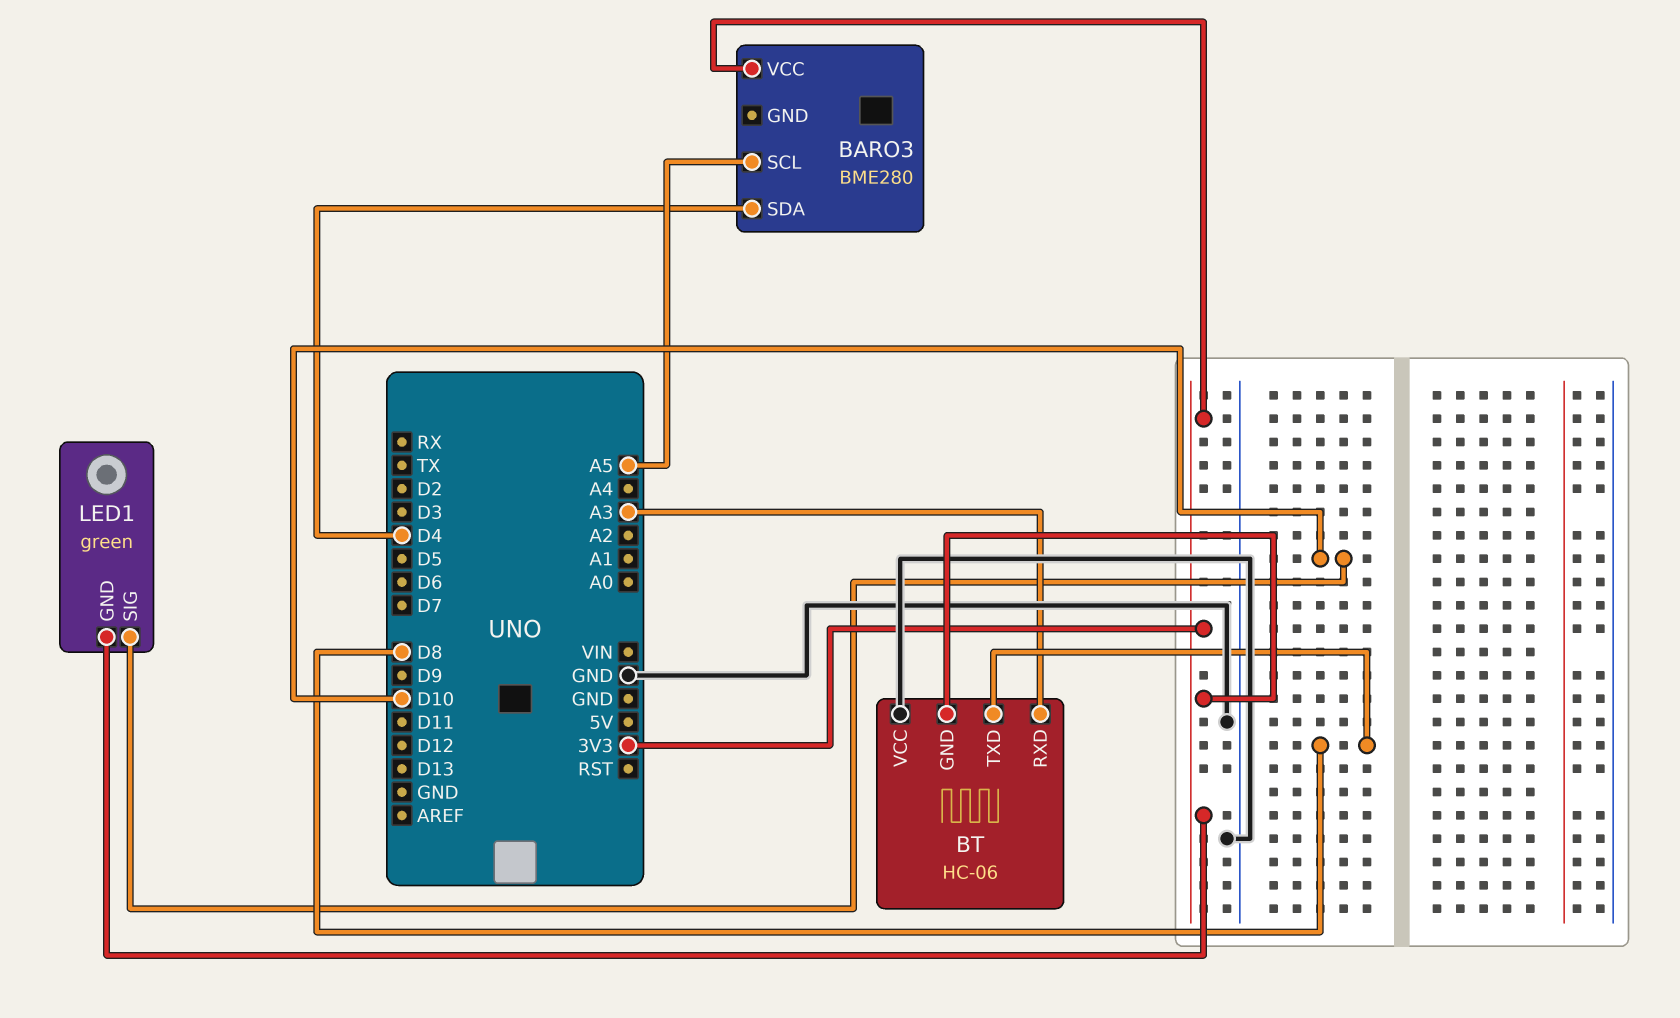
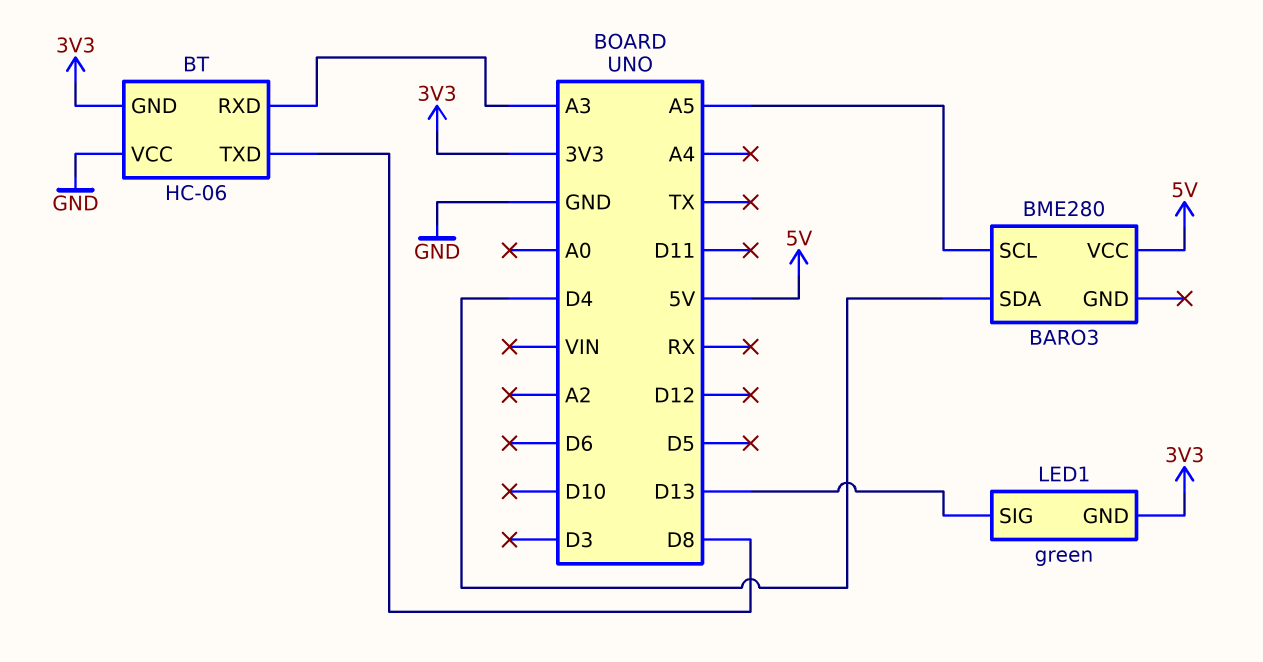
BARO3 pin VCC: 3V3 -> 5V
LED1 pin SIG: D10 -> D13

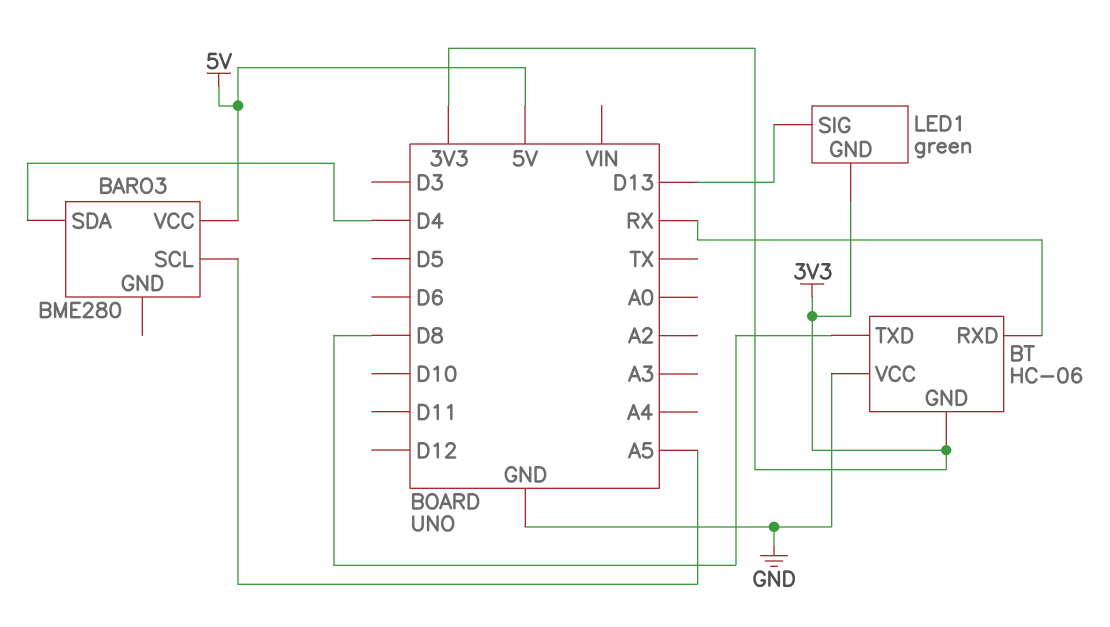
BT pin RXD: A3 -> RX

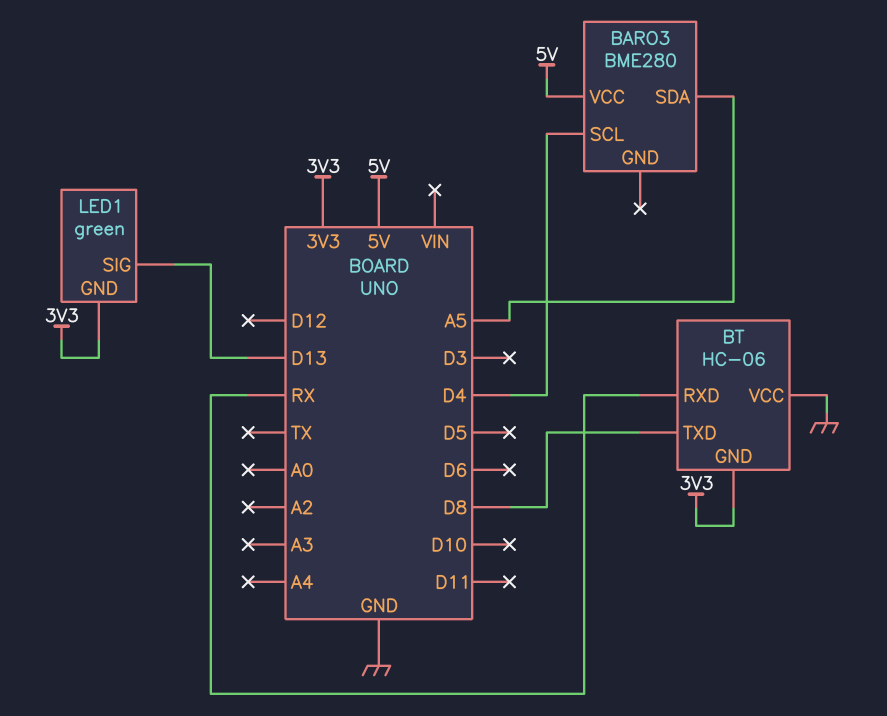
BARO3 pin SCL: A5 -> D4
BARO3 pin SDA: D4 -> A5

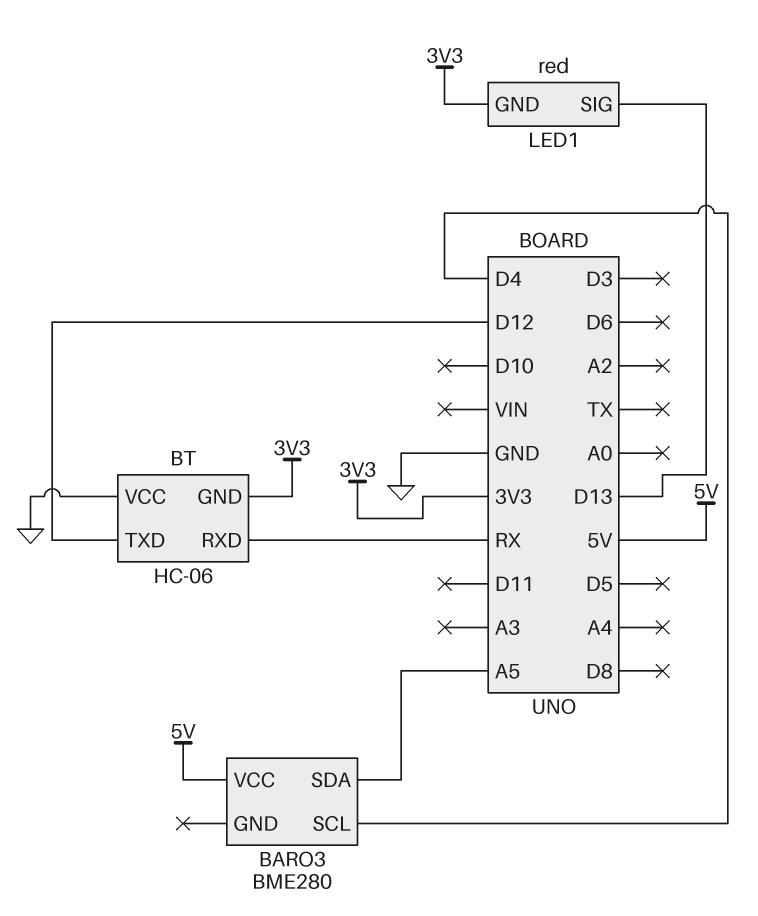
BT pin TXD: D8 -> D12
LED1: green -> red

